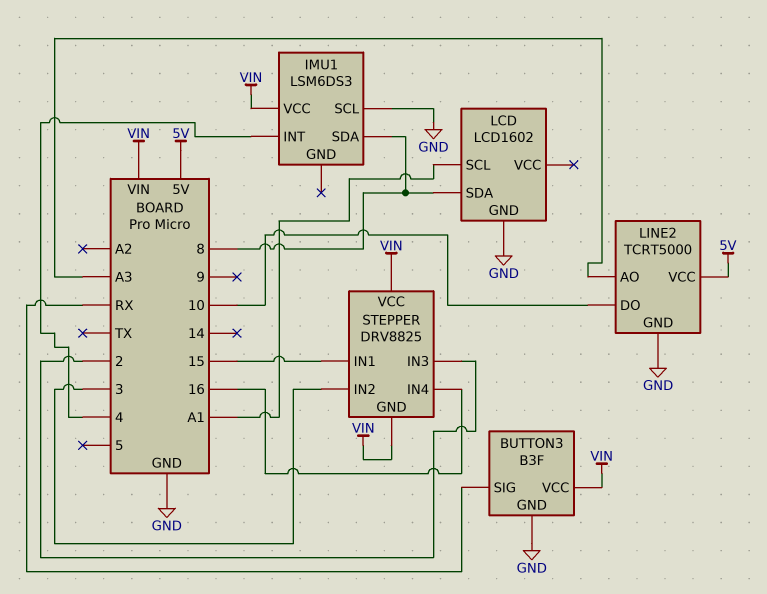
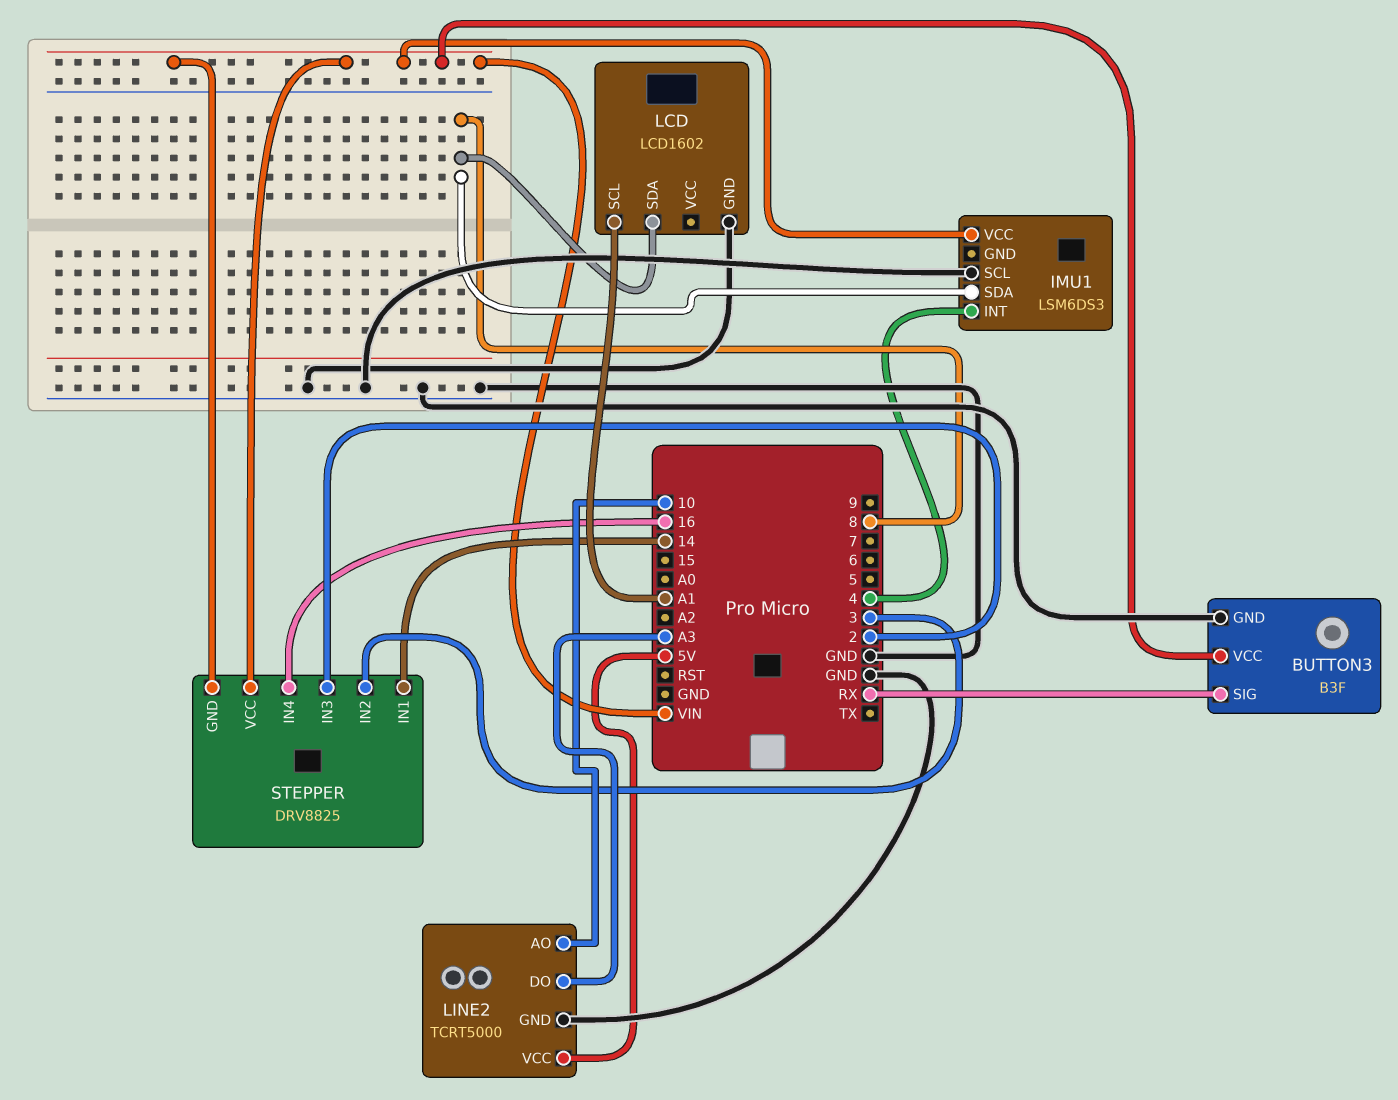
LINE2 pin AO: A3 -> 10
LINE2 pin DO: 10 -> A3
STEPPER pin IN1: 15 -> 14

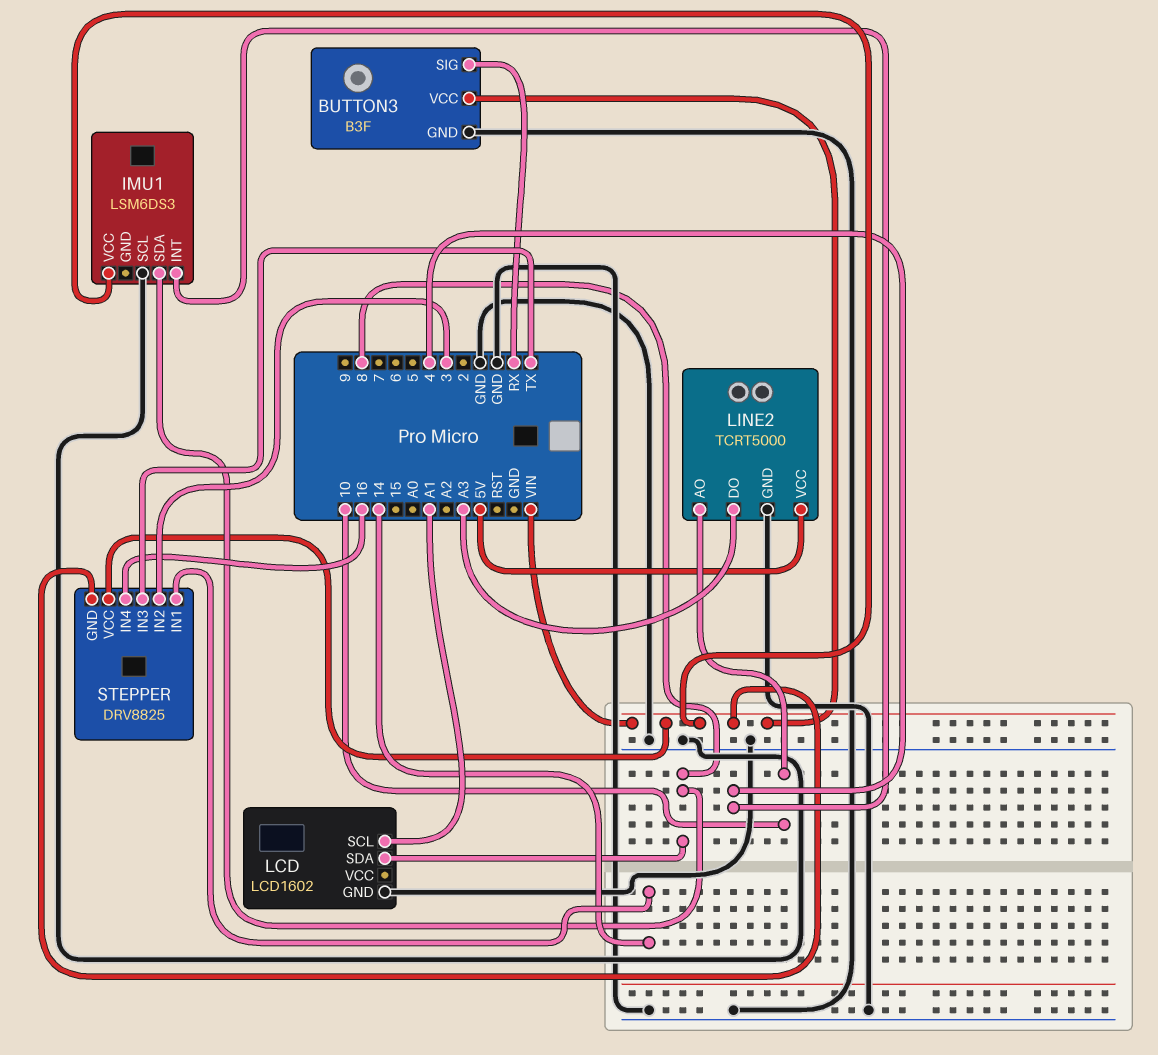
STEPPER pin IN3: 2 -> TX

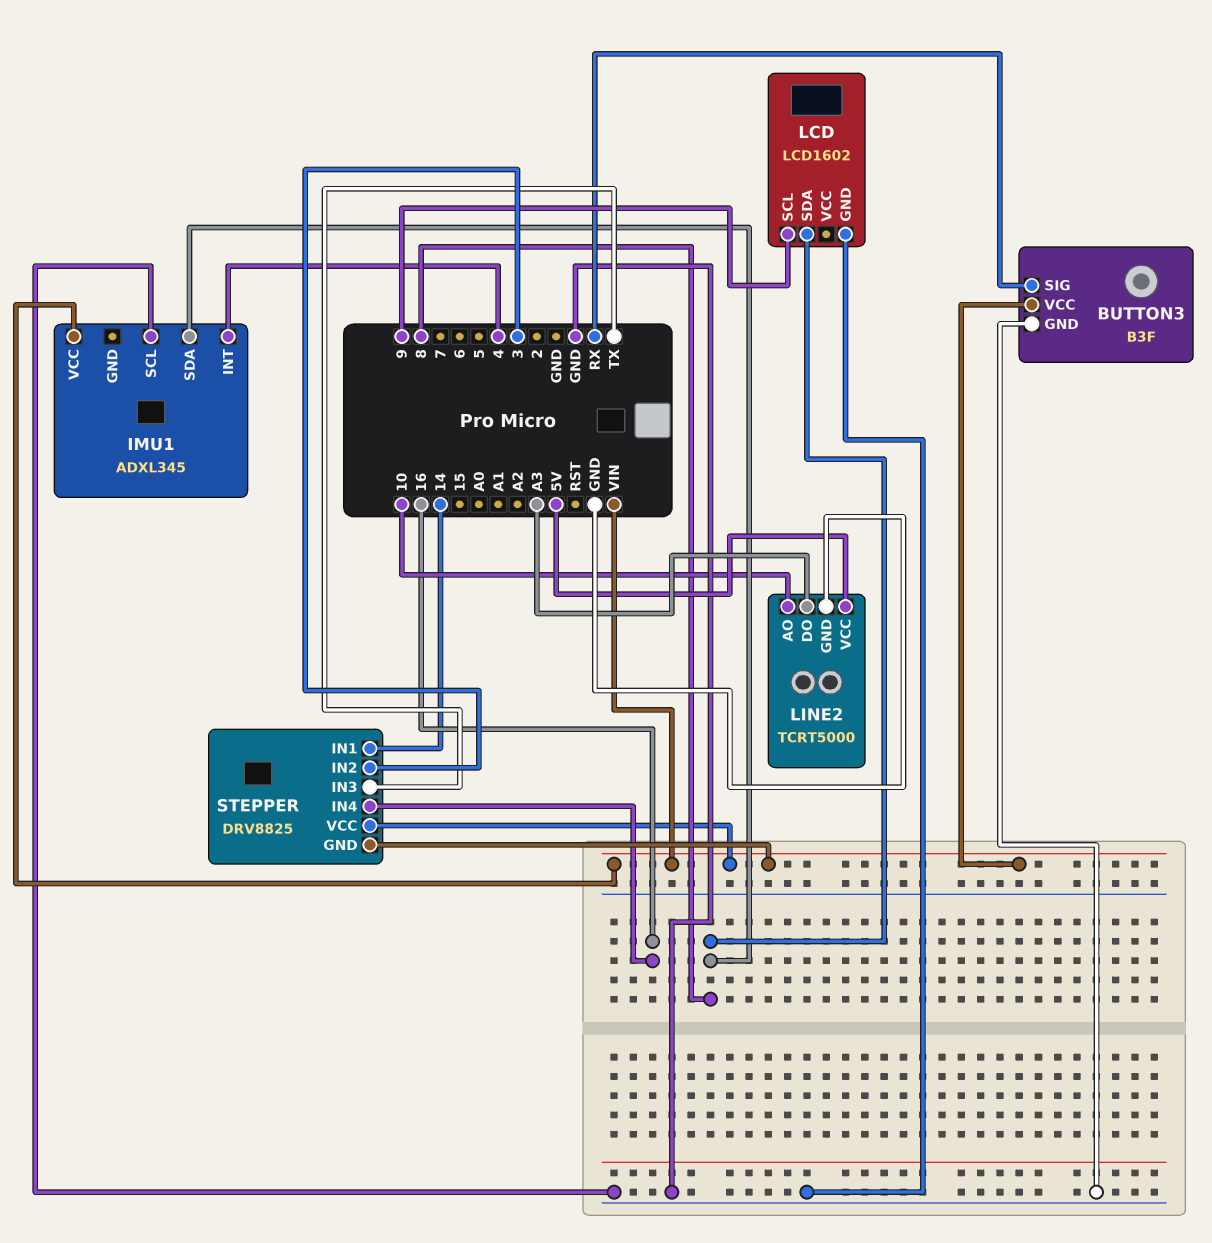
IMU1: LSM6DS3 -> ADXL345
LCD pin SCL: A1 -> 9

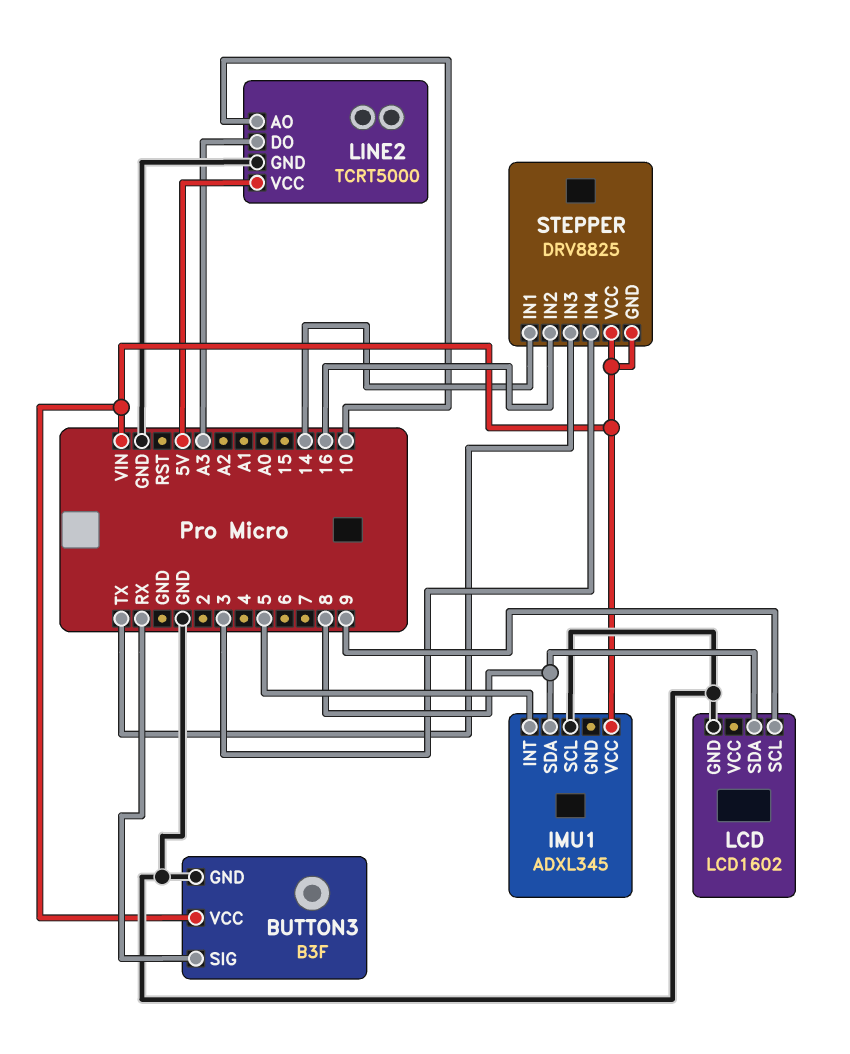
IMU1 pin INT: 4 -> 5
STEPPER pin IN2: 3 -> 16
STEPPER pin IN4: 16 -> 3

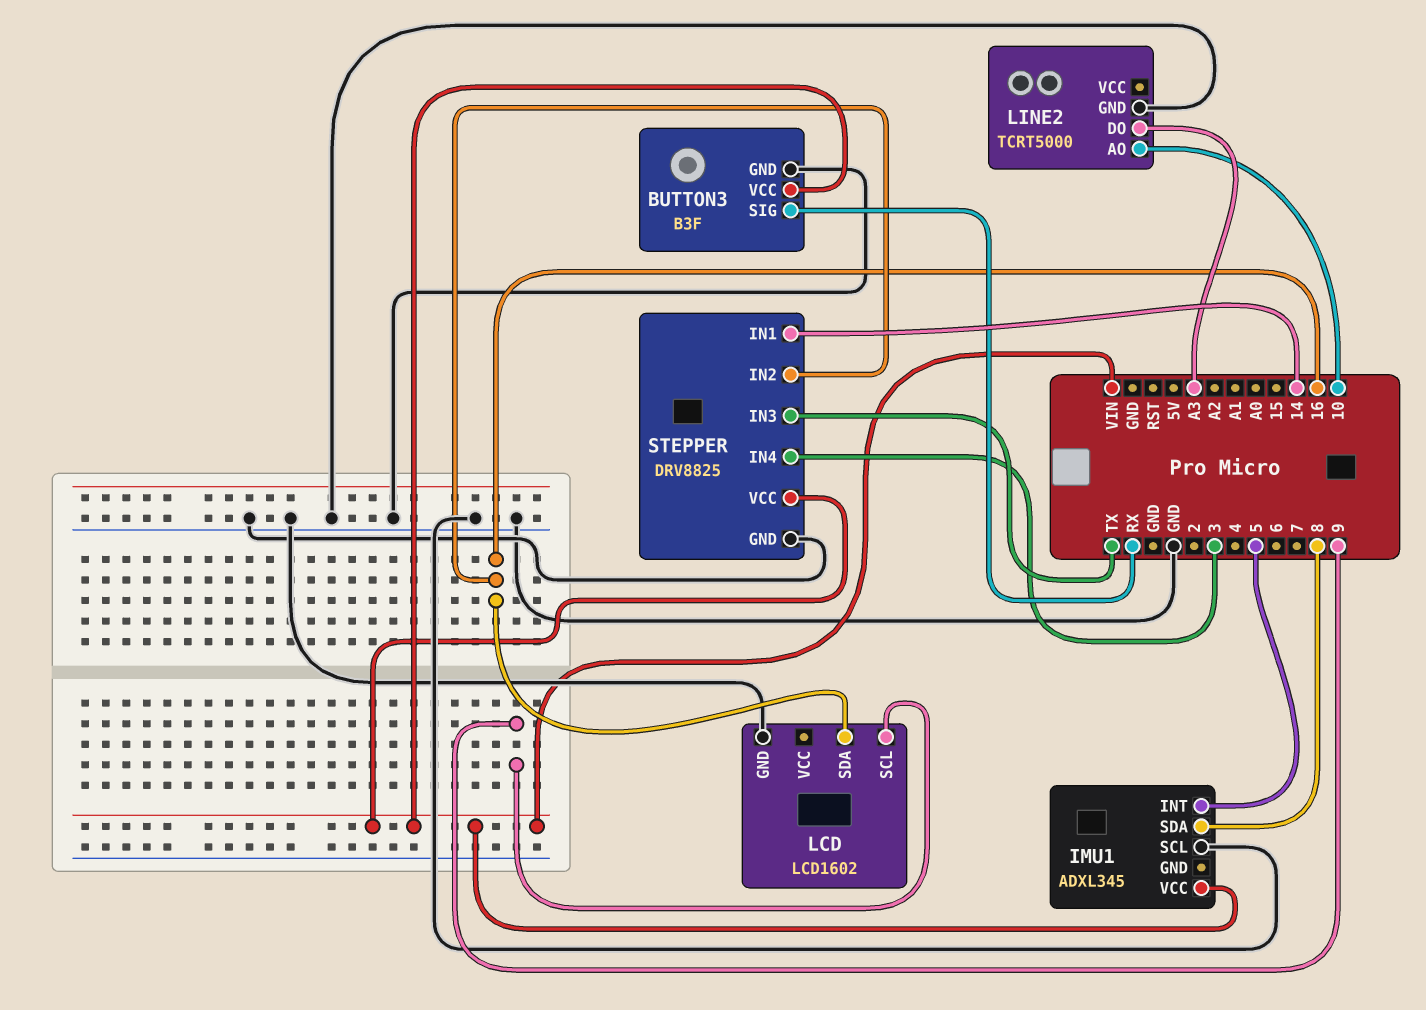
LCD pin SDA: 8 -> 16
LINE2 pin VCC: 5V -> none
STEPPER pin GND: VIN -> GND

